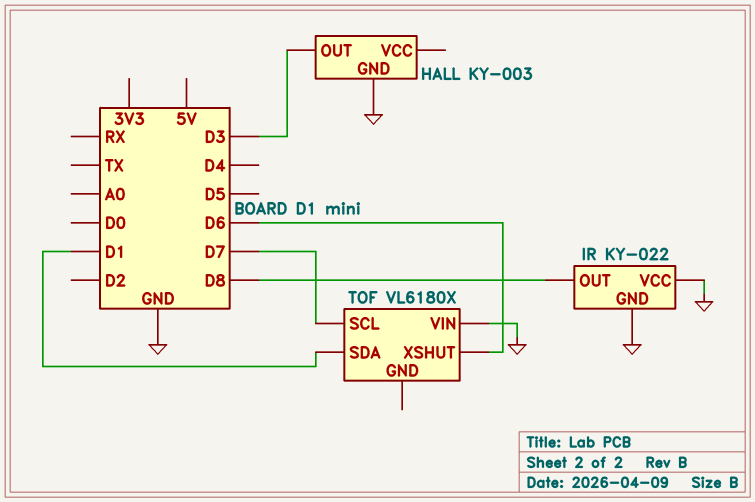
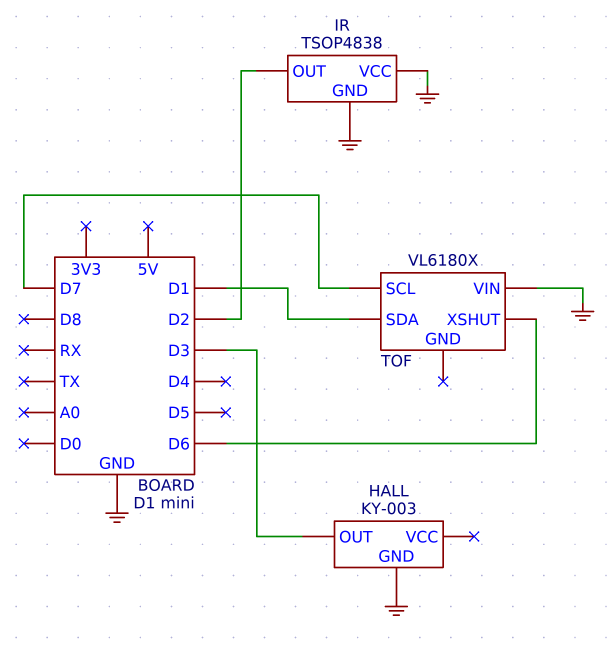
IR: KY-022 -> TSOP4838
IR pin OUT: D8 -> D2

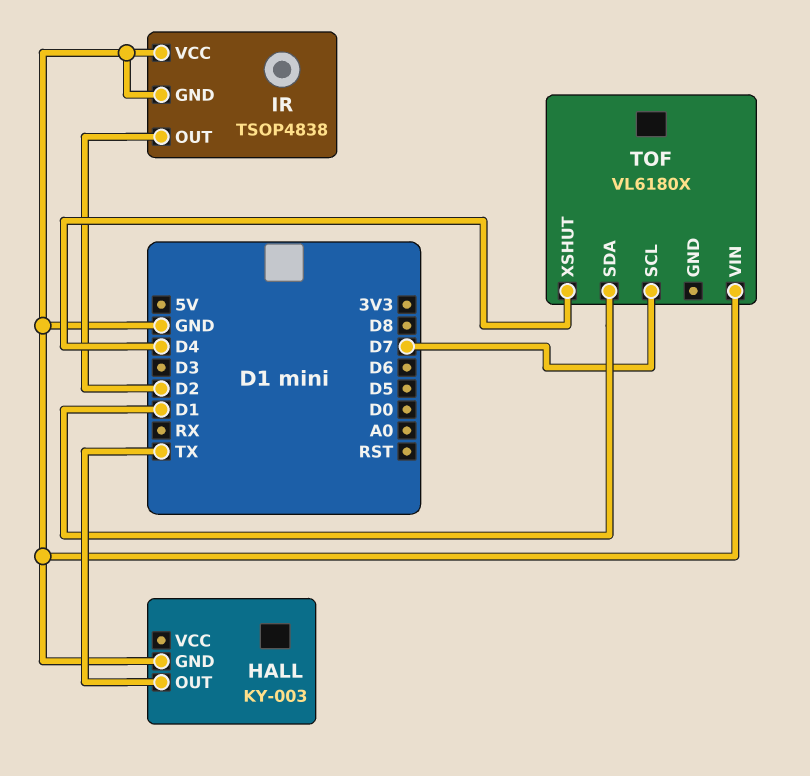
HALL pin OUT: D3 -> TX
TOF pin XSHUT: D6 -> D4

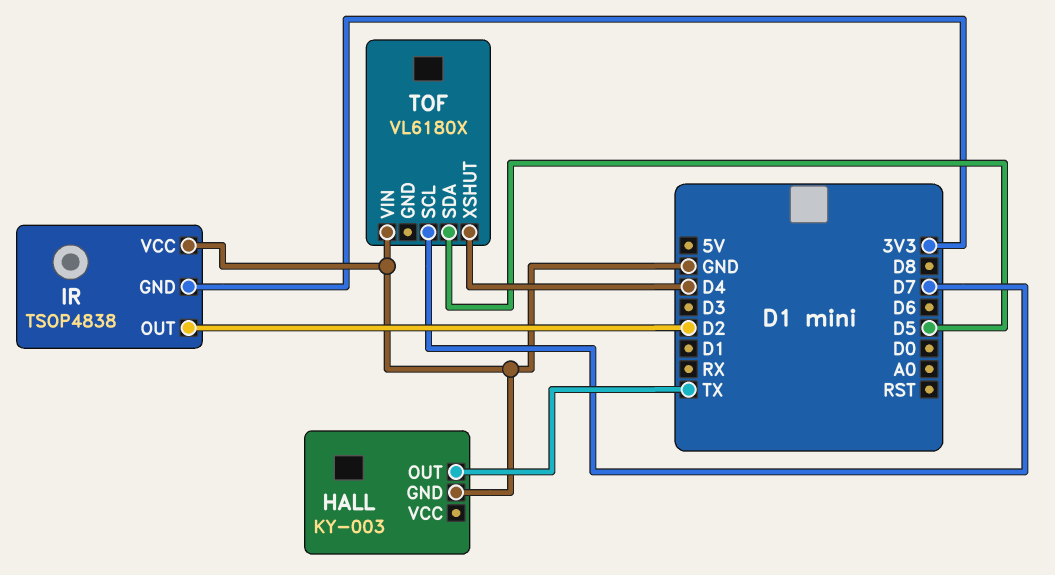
IR pin GND: GND -> 3V3
TOF pin SDA: D1 -> D5

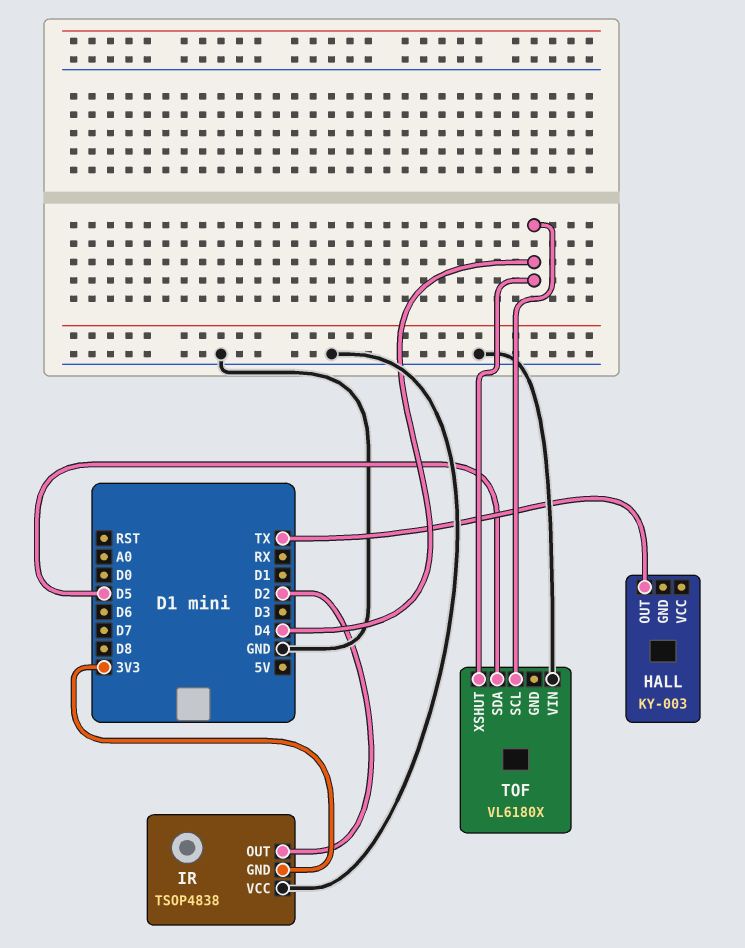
HALL pin GND: GND -> none
TOF pin SCL: D7 -> D4

